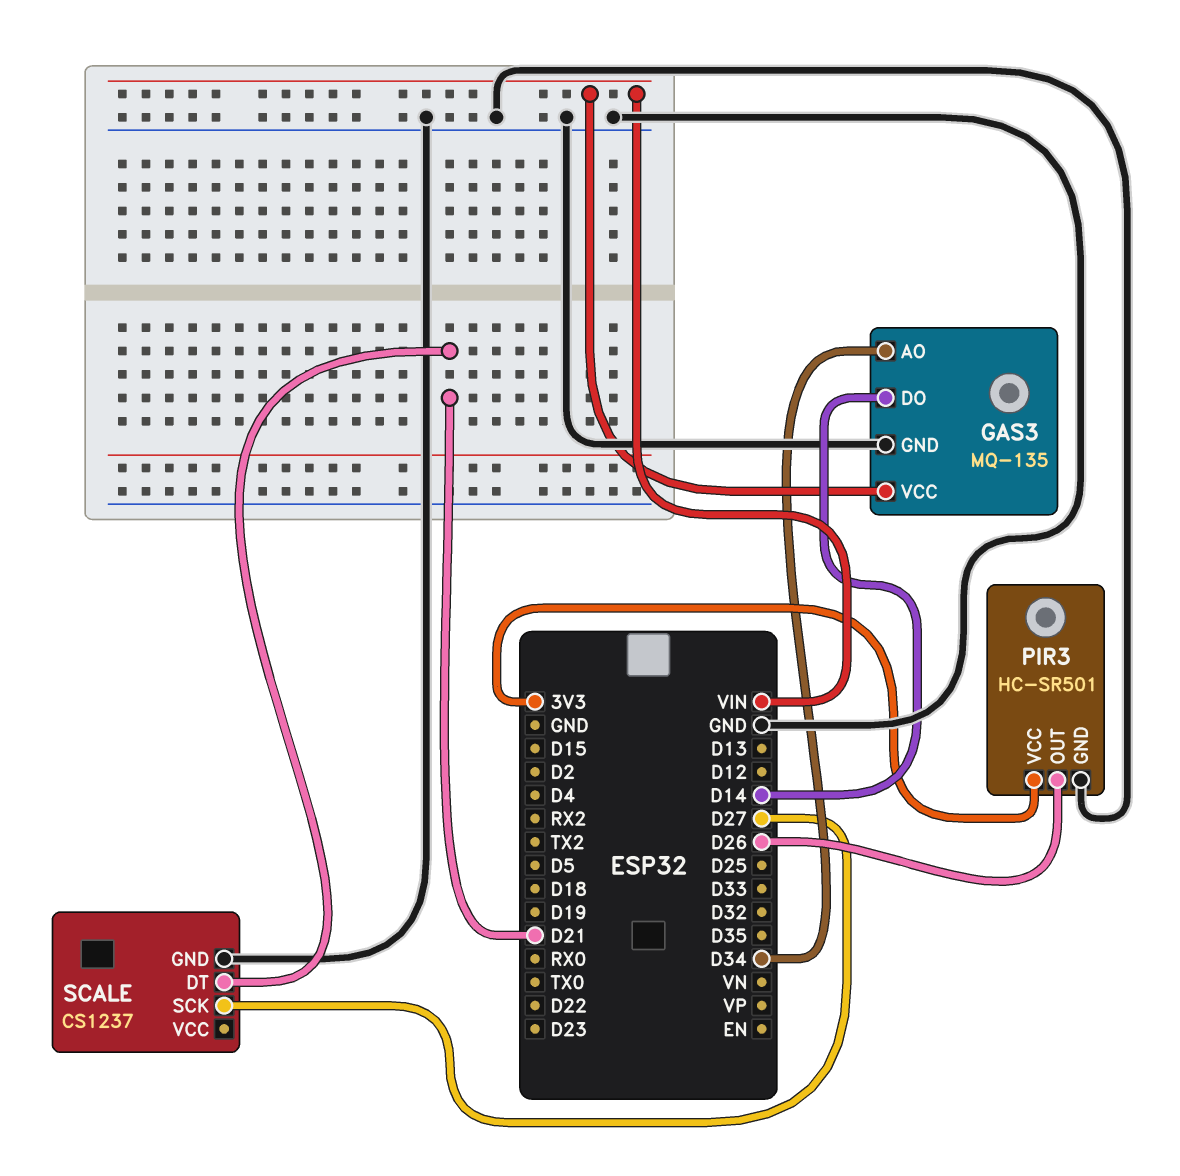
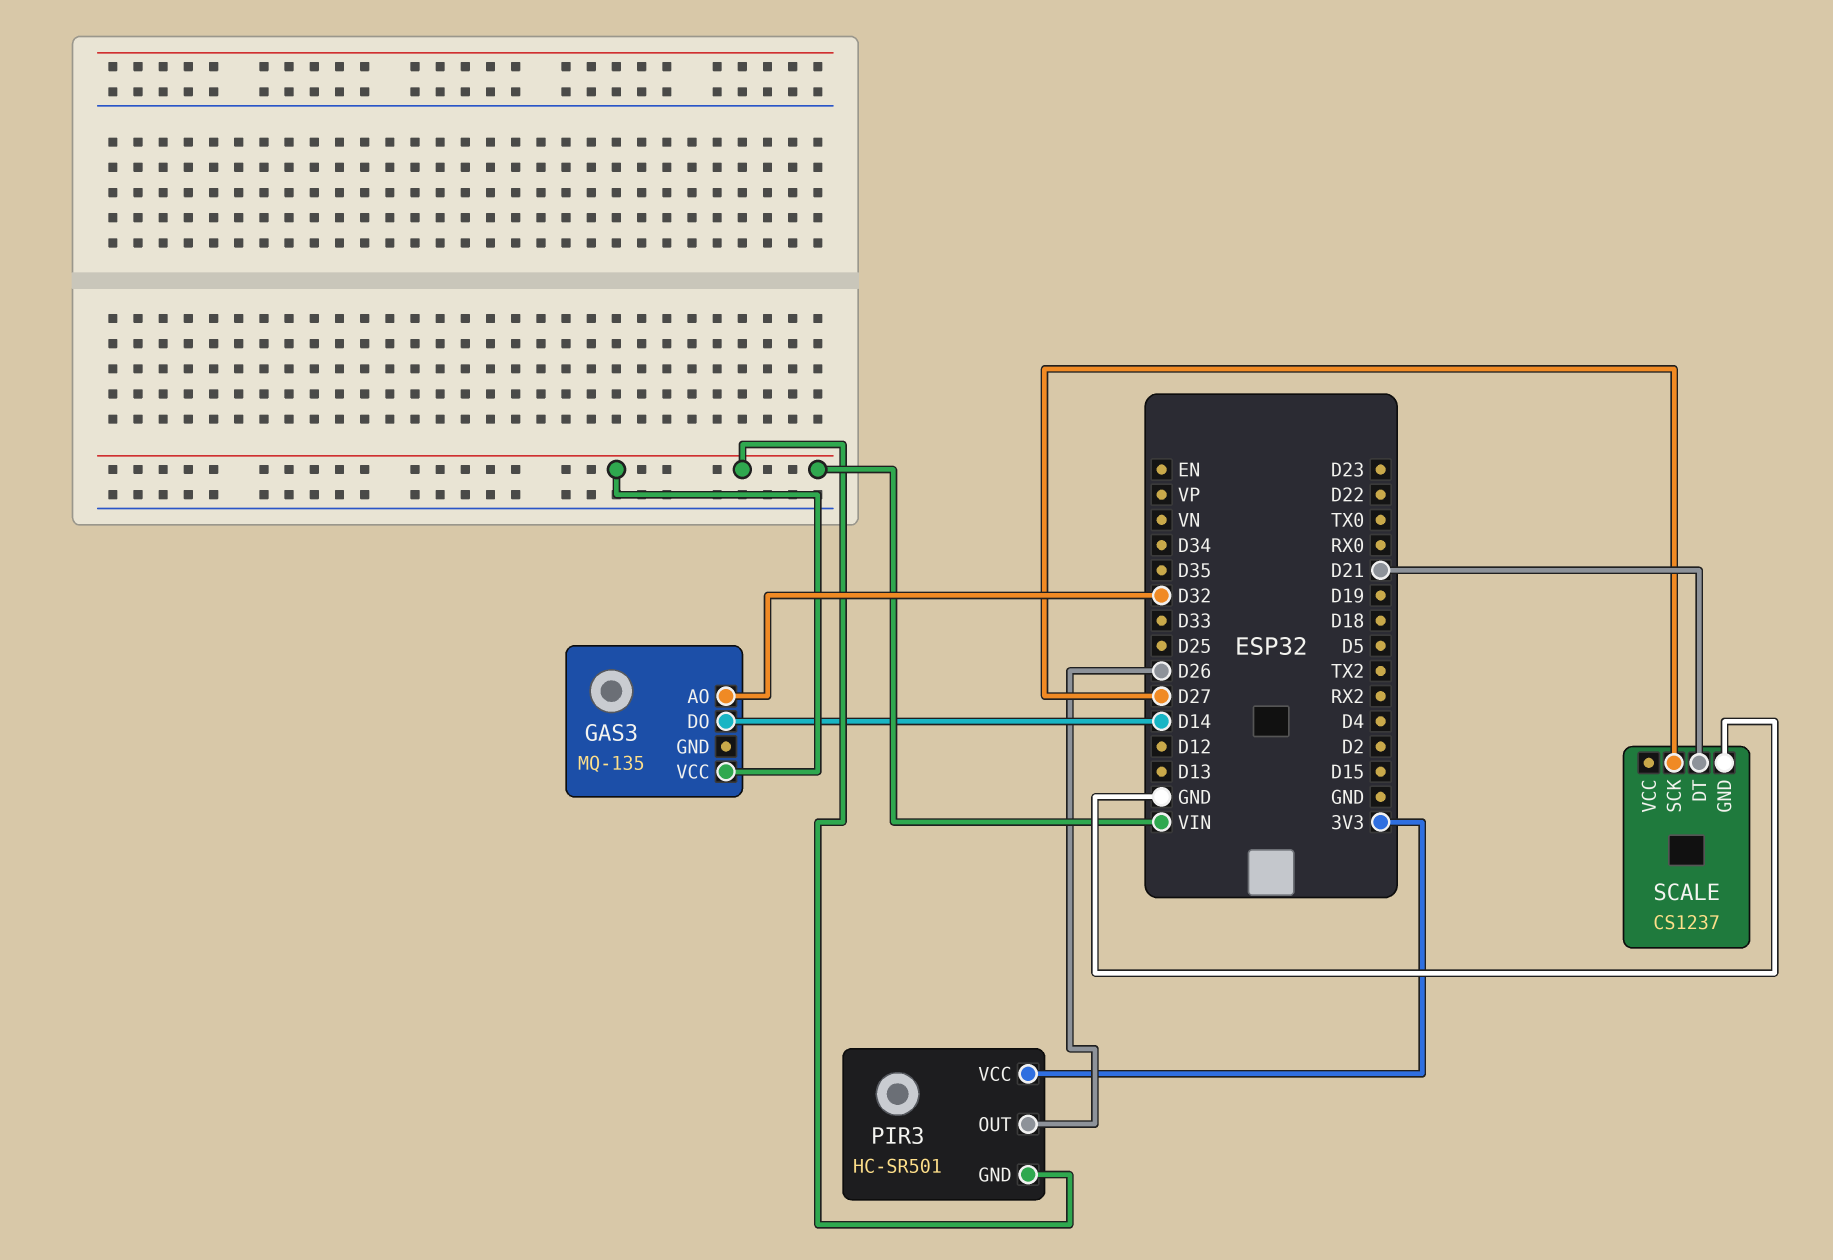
GAS3 pin AO: D34 -> D32
GAS3 pin GND: GND -> none
PIR3 pin GND: GND -> VIN

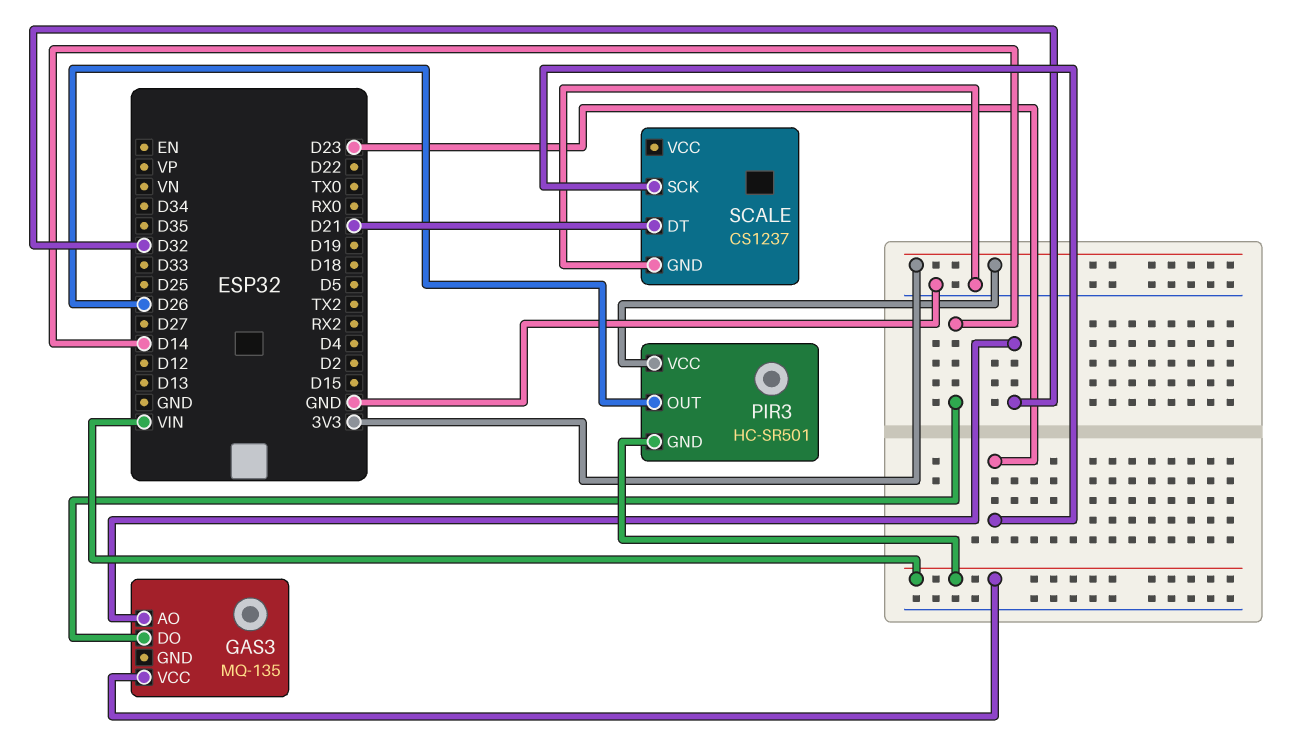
SCALE pin SCK: D27 -> D23

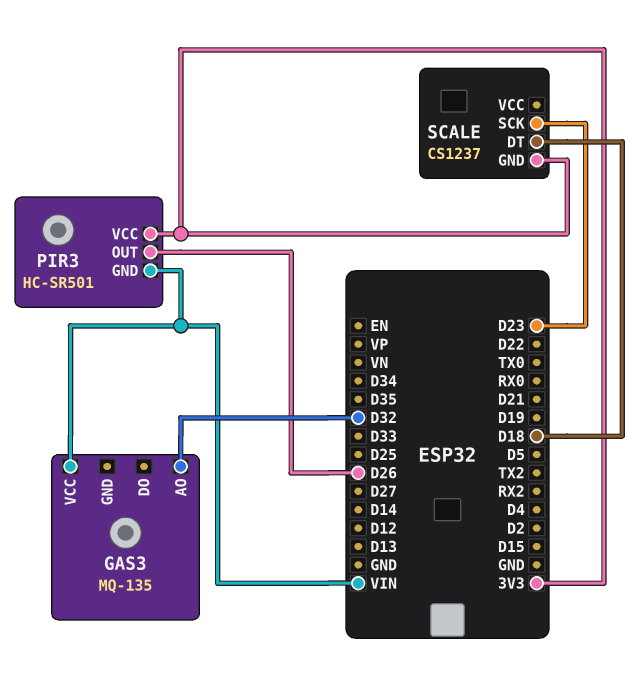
GAS3 pin DO: D14 -> none
SCALE pin DT: D21 -> D18
SCALE pin GND: GND -> 3V3

